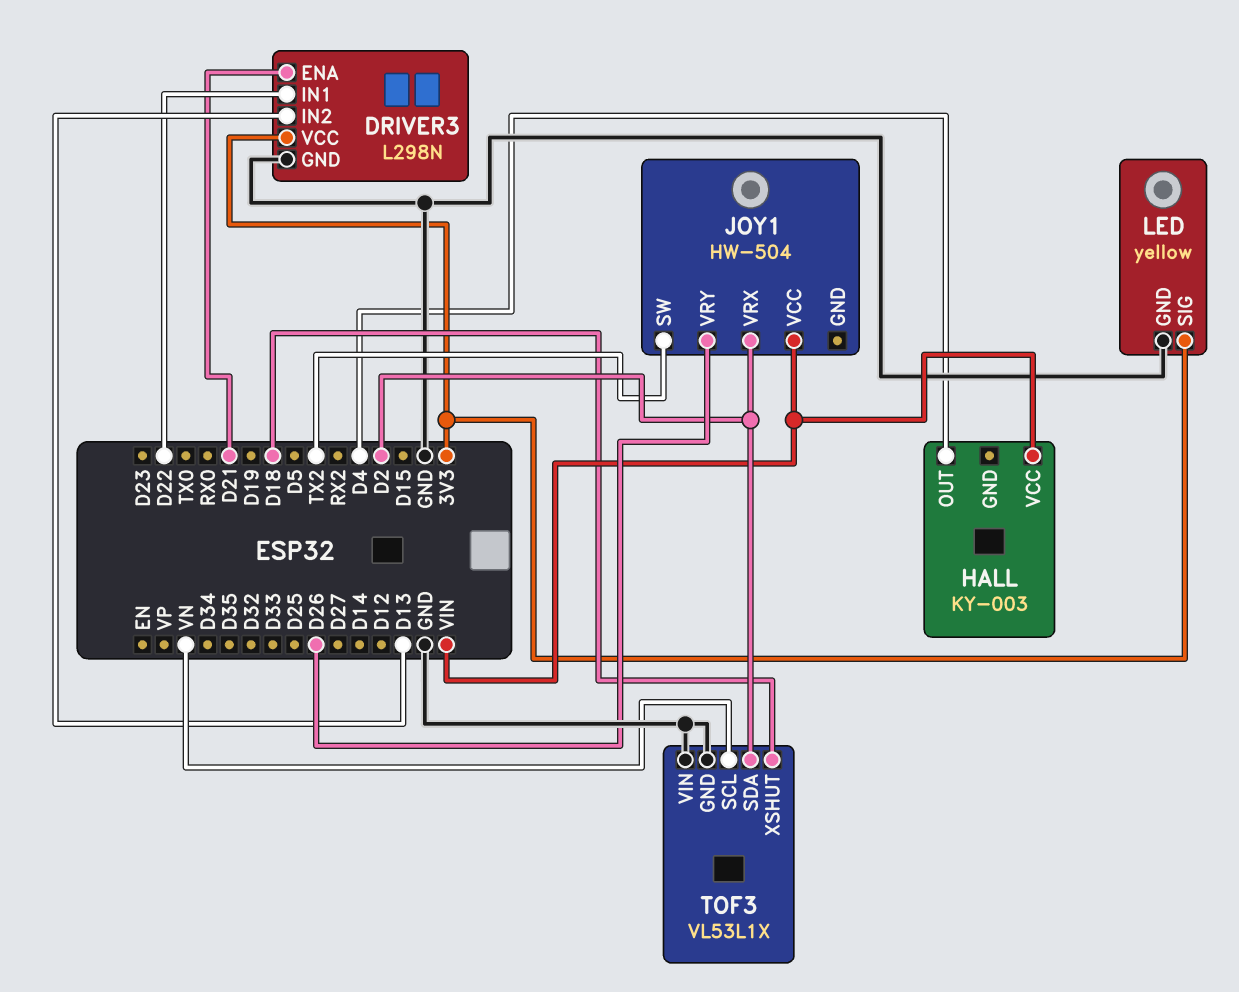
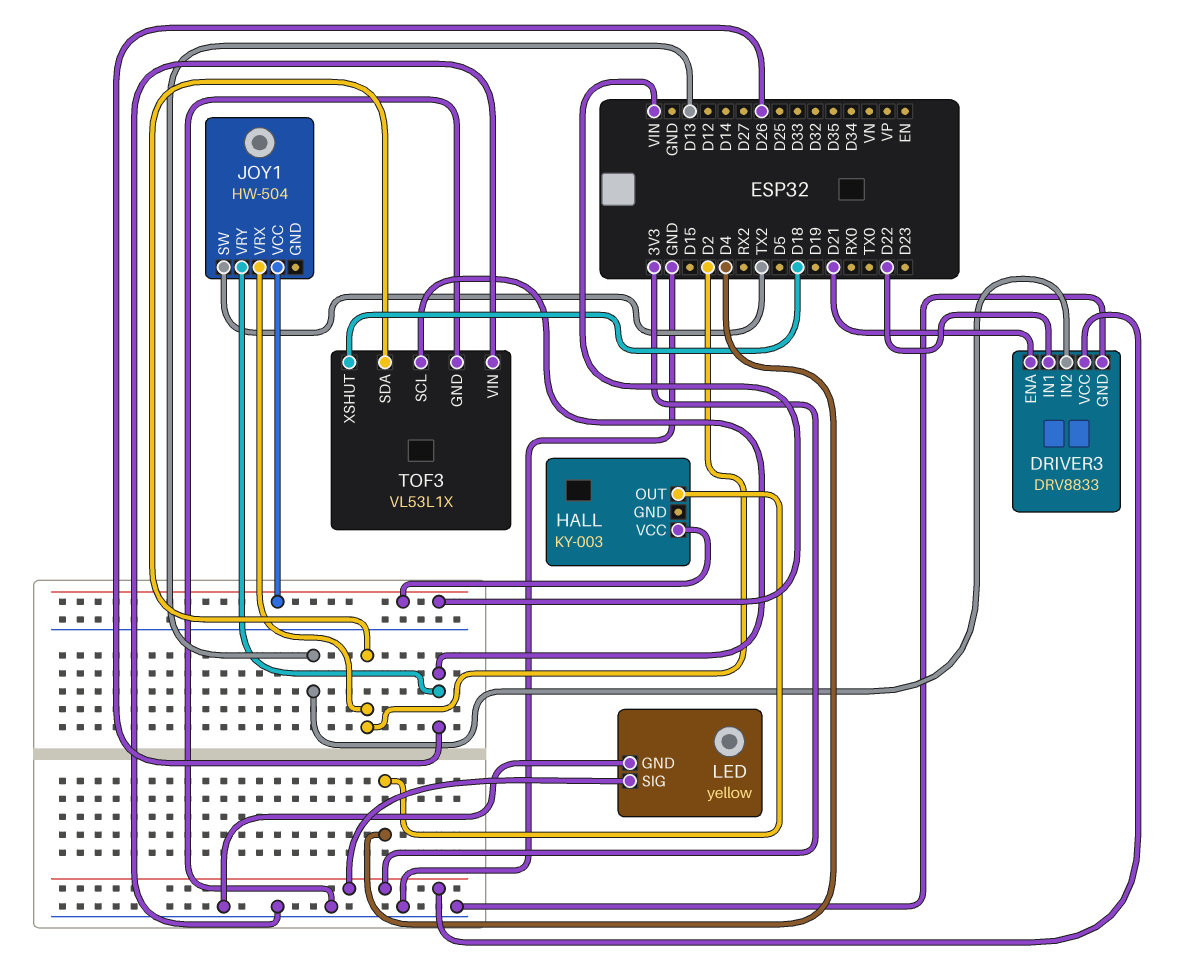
DRIVER3: L298N -> DRV8833
TOF3 pin SCL: VN -> D26

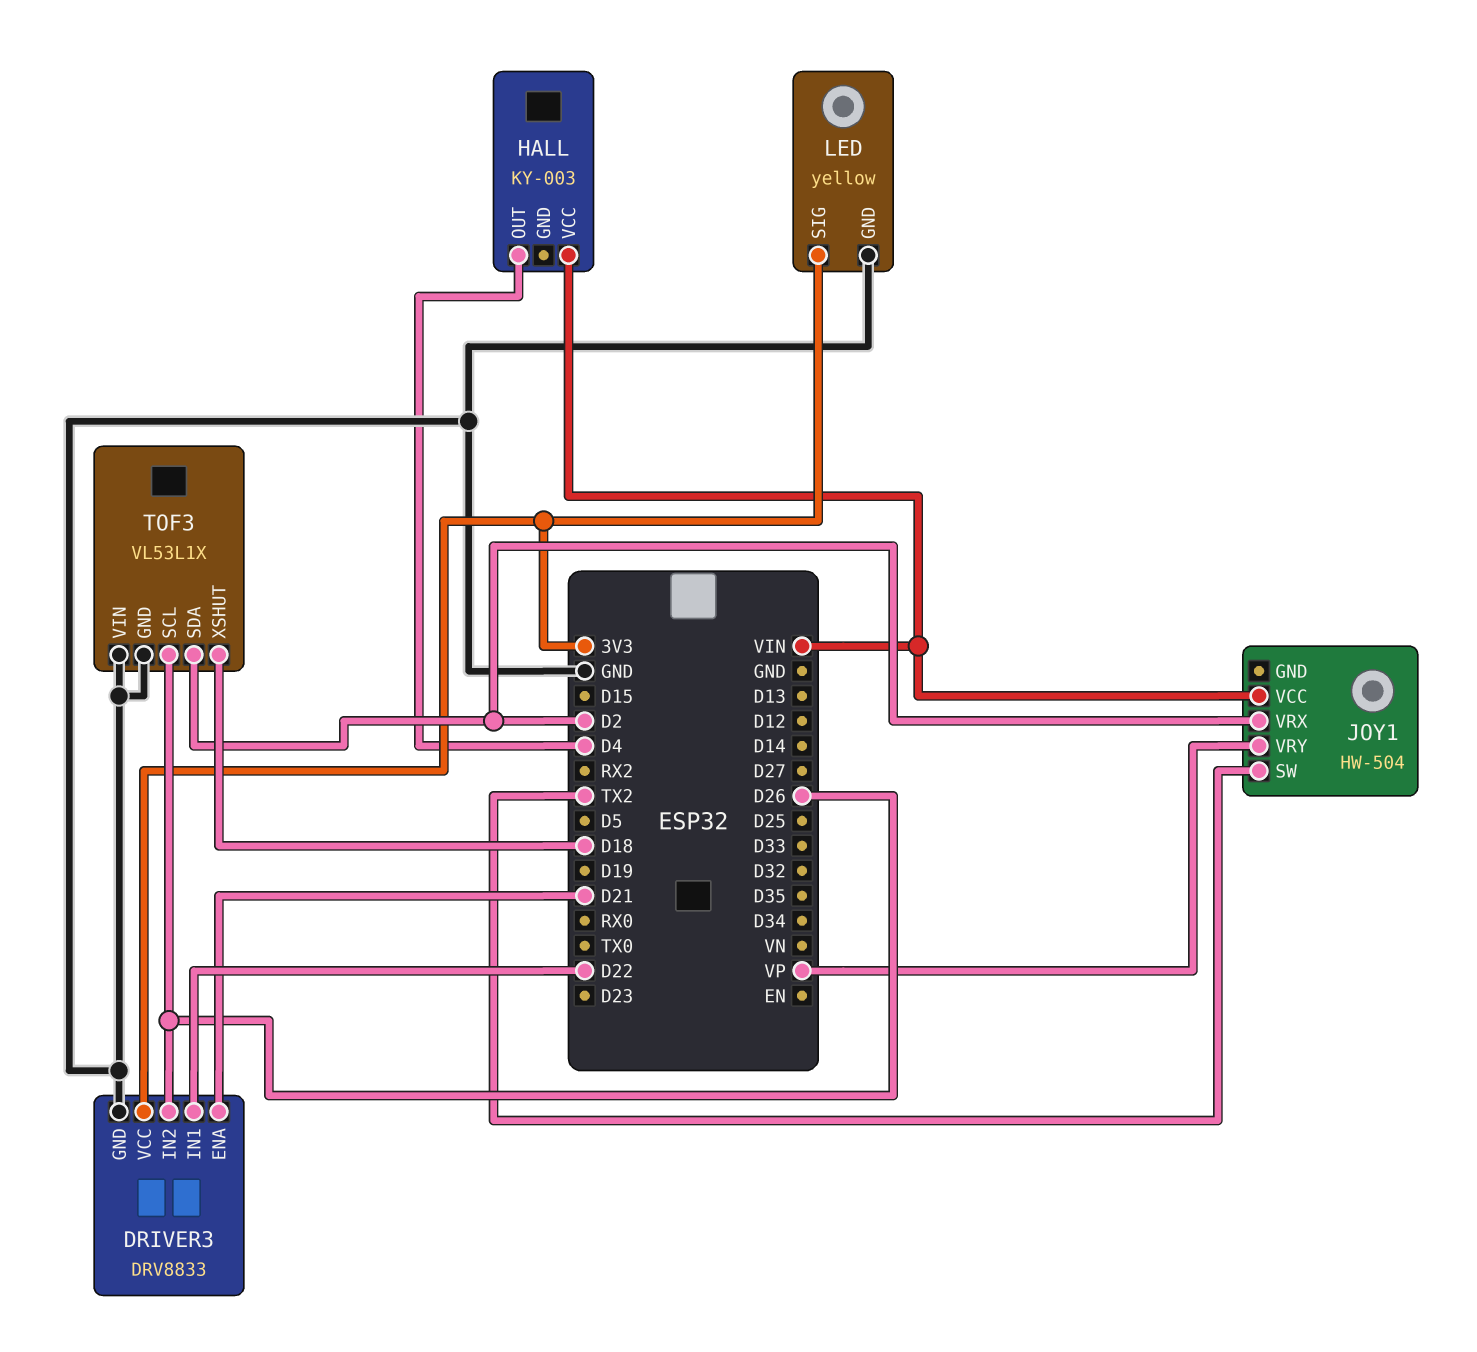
DRIVER3 pin IN2: D13 -> D26
JOY1 pin VRY: D26 -> VP

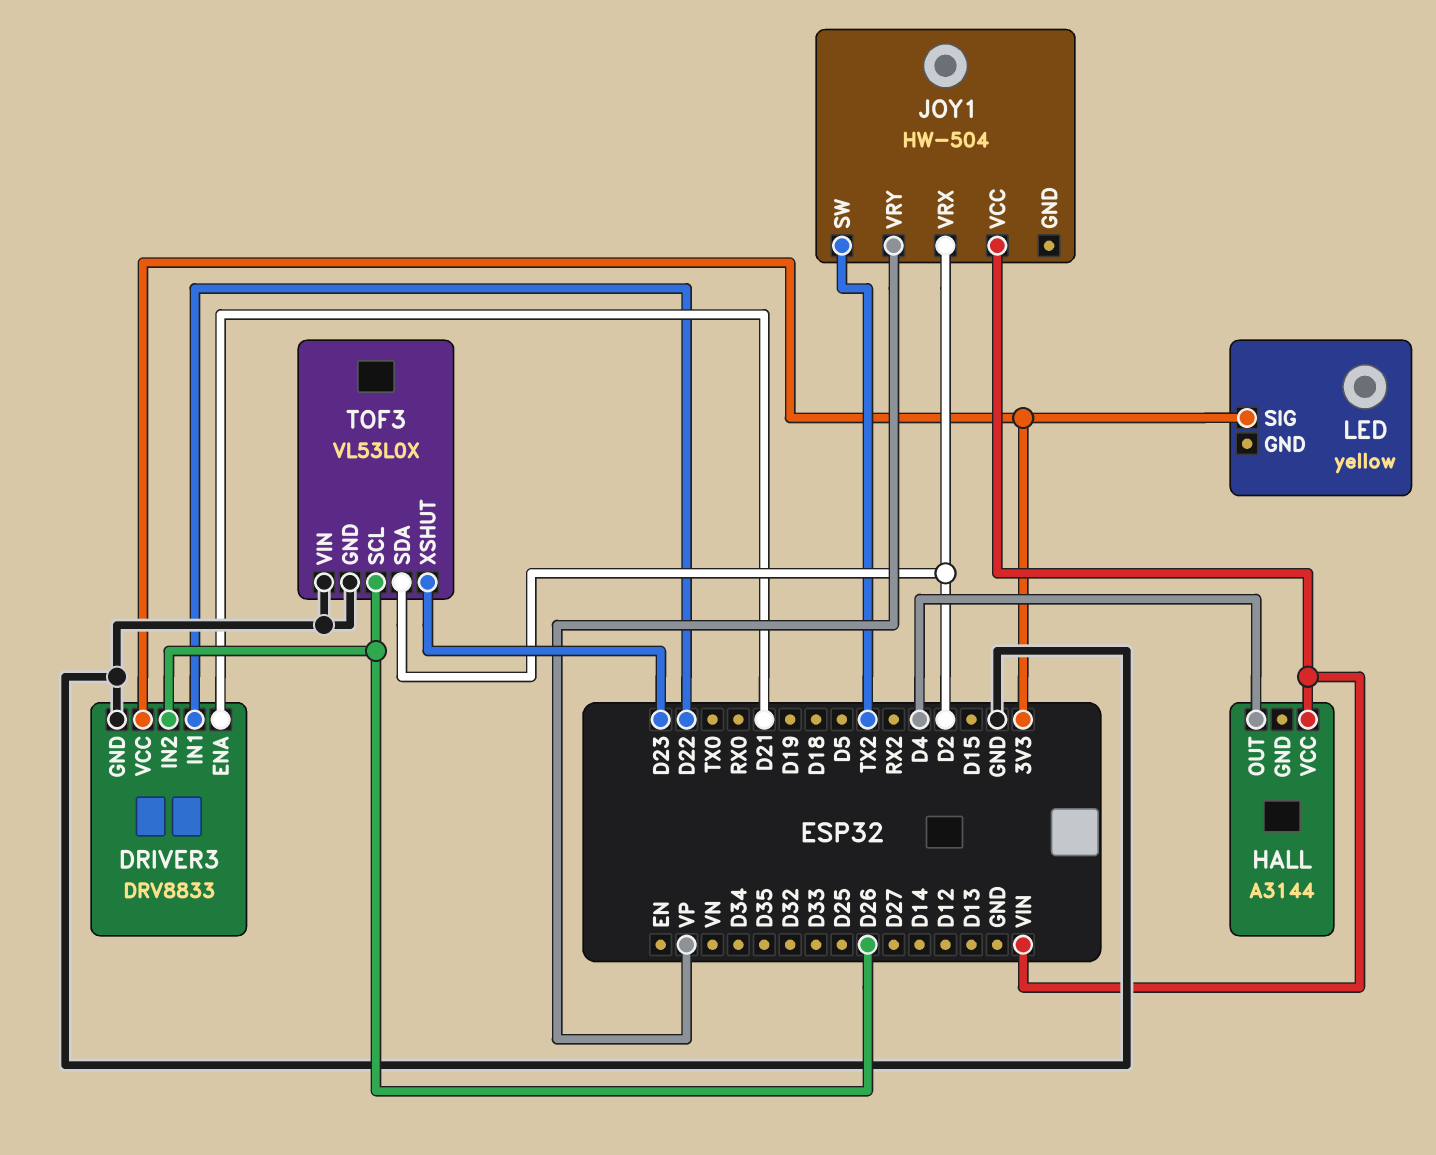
HALL: KY-003 -> A3144
LED pin GND: GND -> none
TOF3: VL53L1X -> VL53L0X
TOF3 pin XSHUT: D18 -> D23

